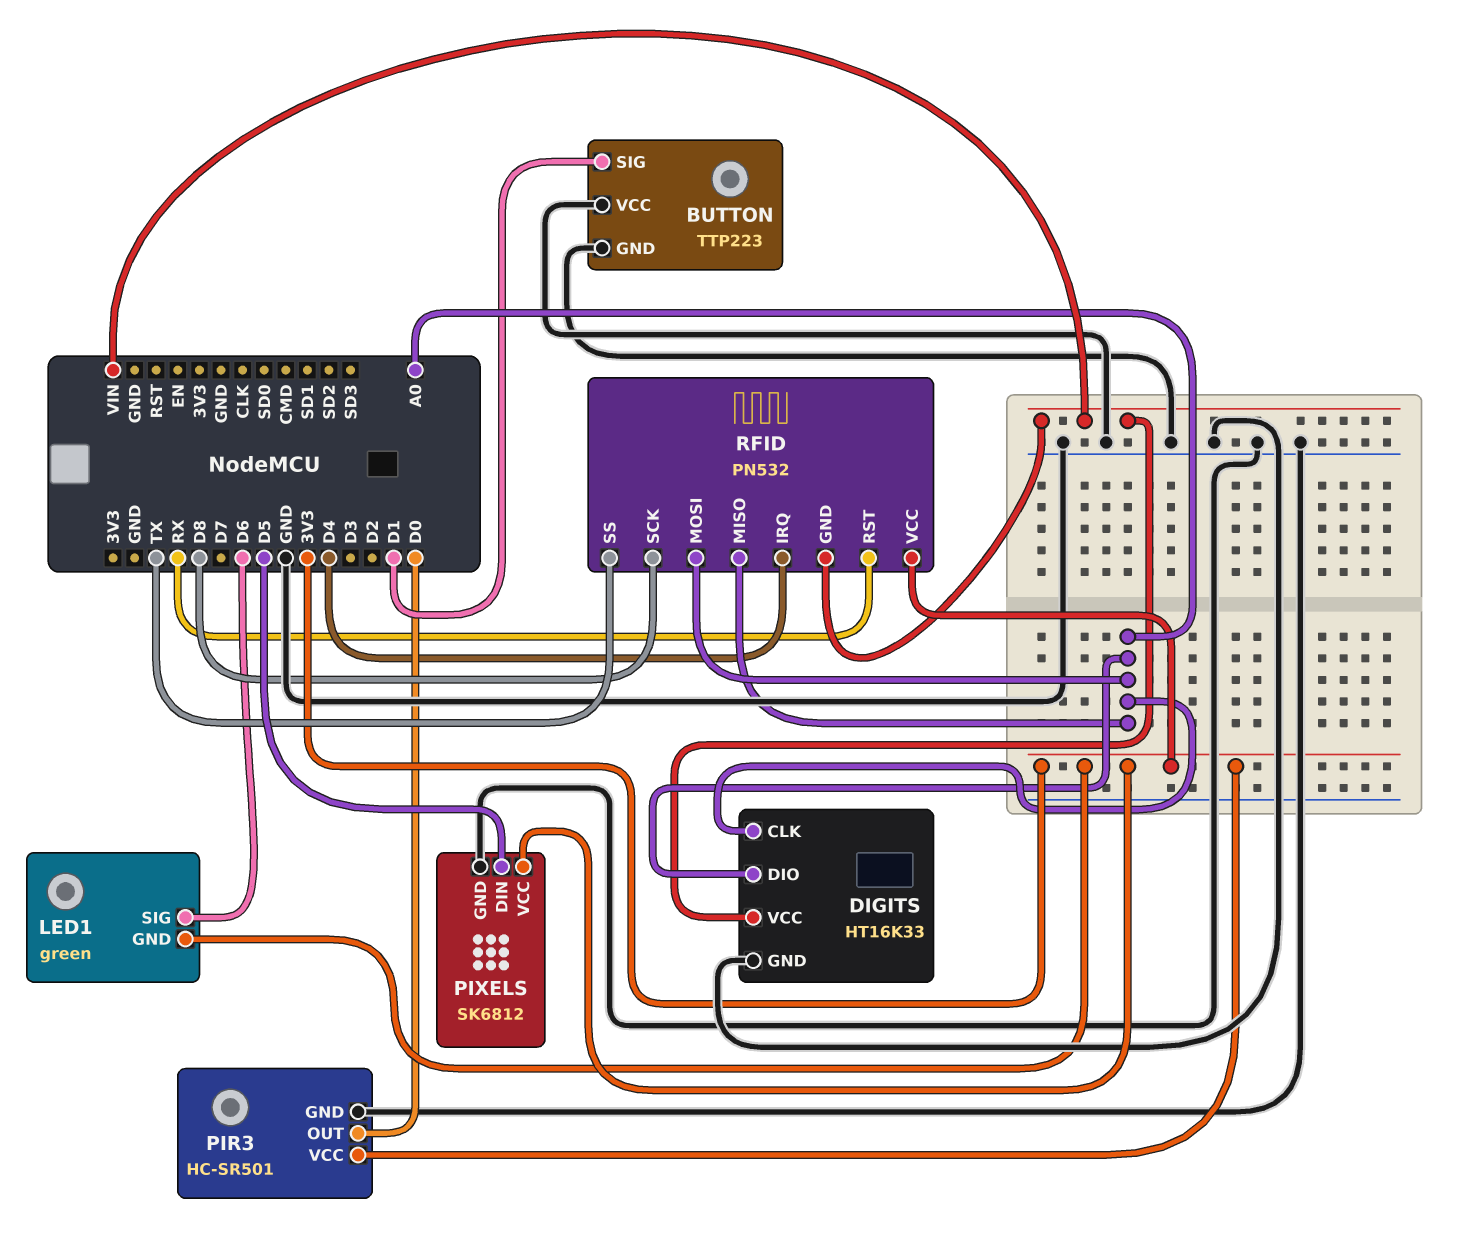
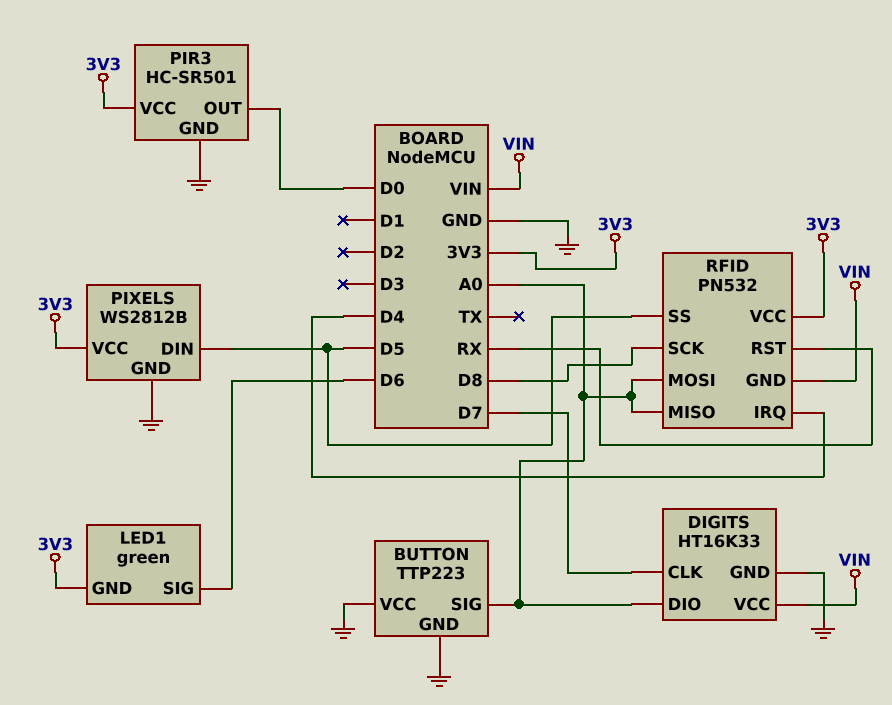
BUTTON pin SIG: D1 -> A0
DIGITS pin CLK: A0 -> D7
PIXELS: SK6812 -> WS2812B
RFID pin SS: TX -> D5

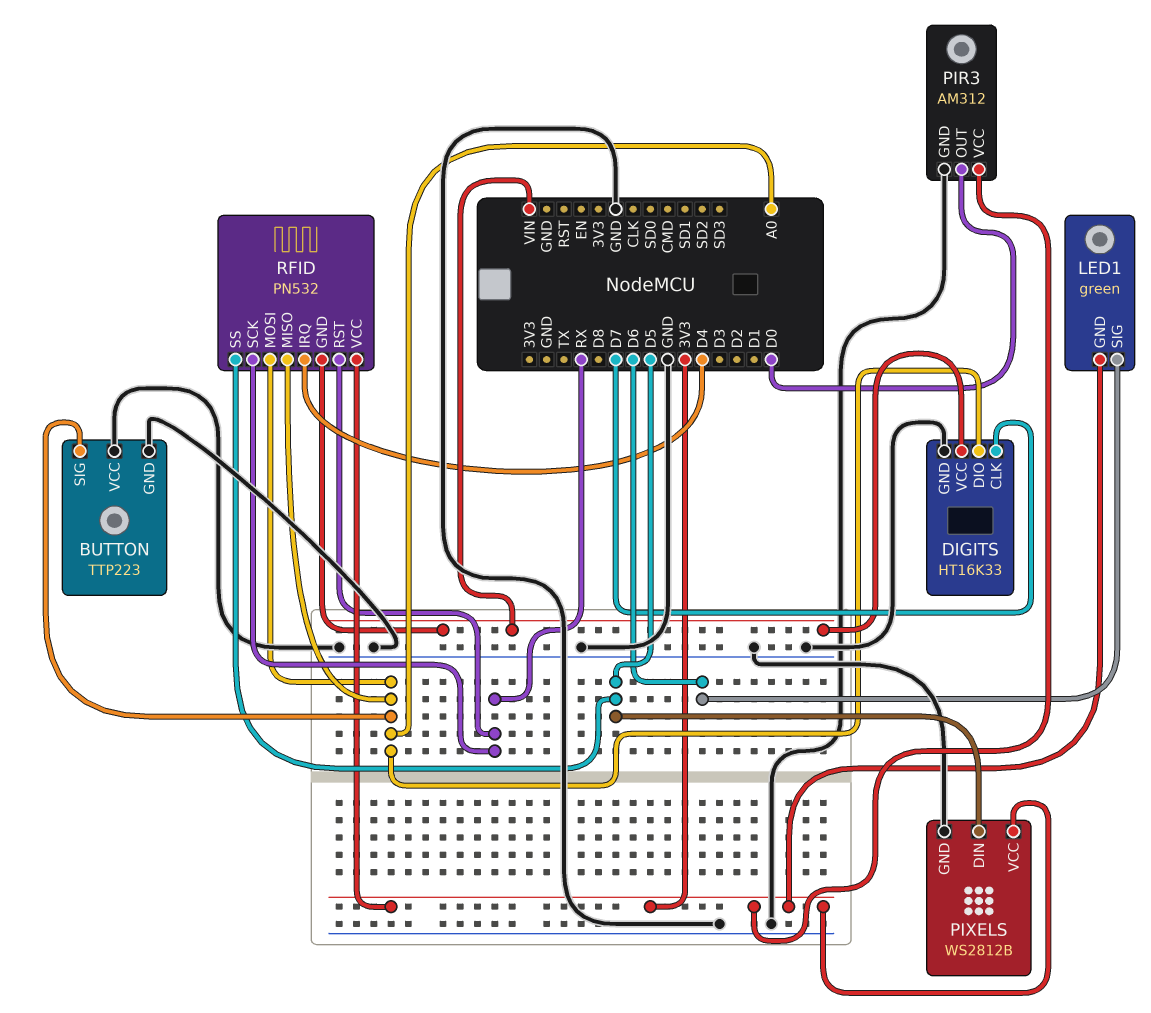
PIR3: HC-SR501 -> AM312
RFID pin SCK: D8 -> RX

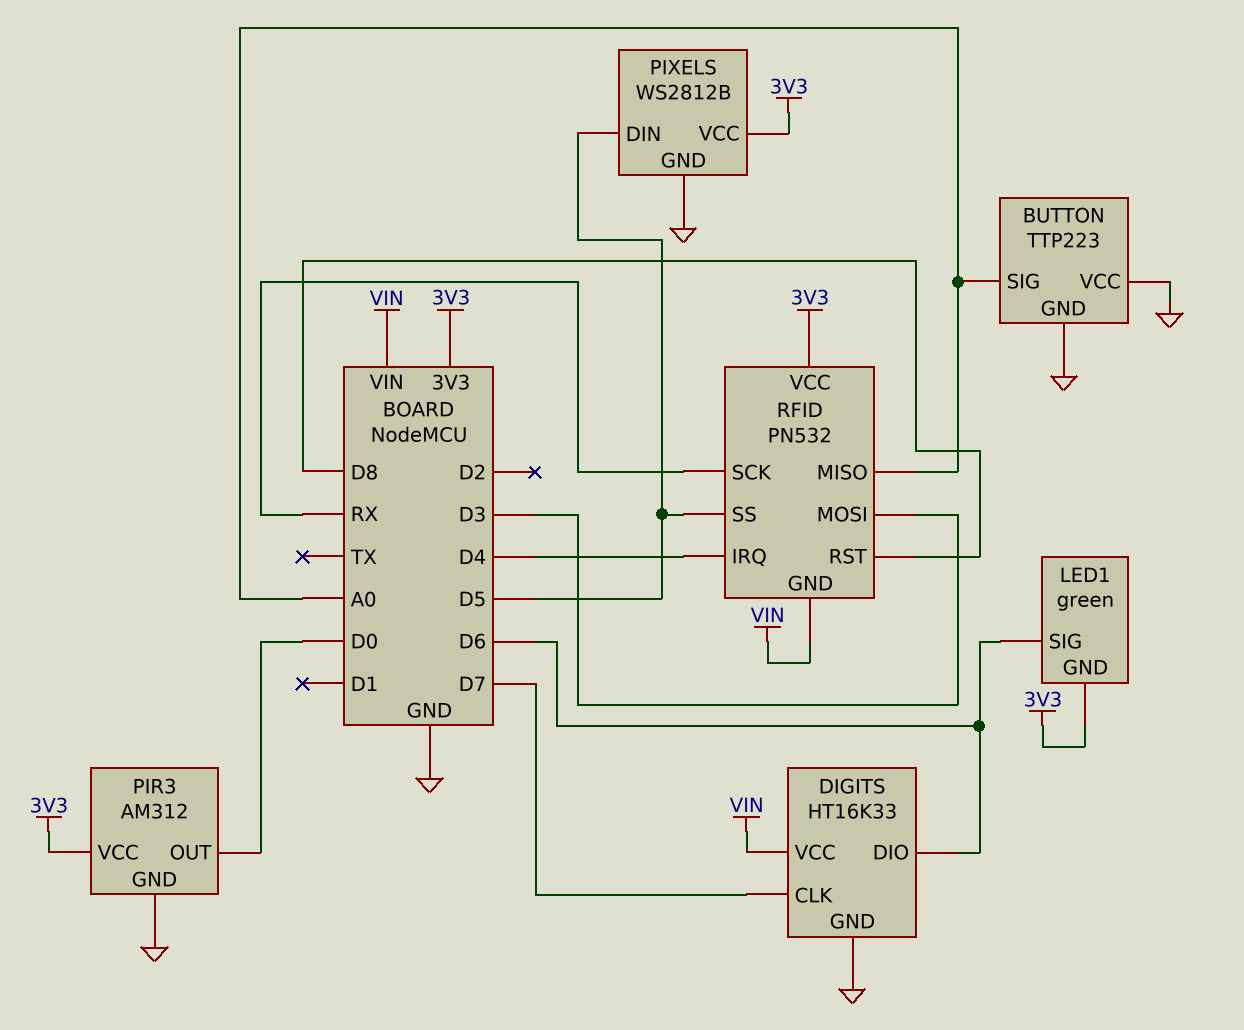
DIGITS pin DIO: A0 -> D6
RFID pin MOSI: A0 -> D3
RFID pin RST: RX -> D8

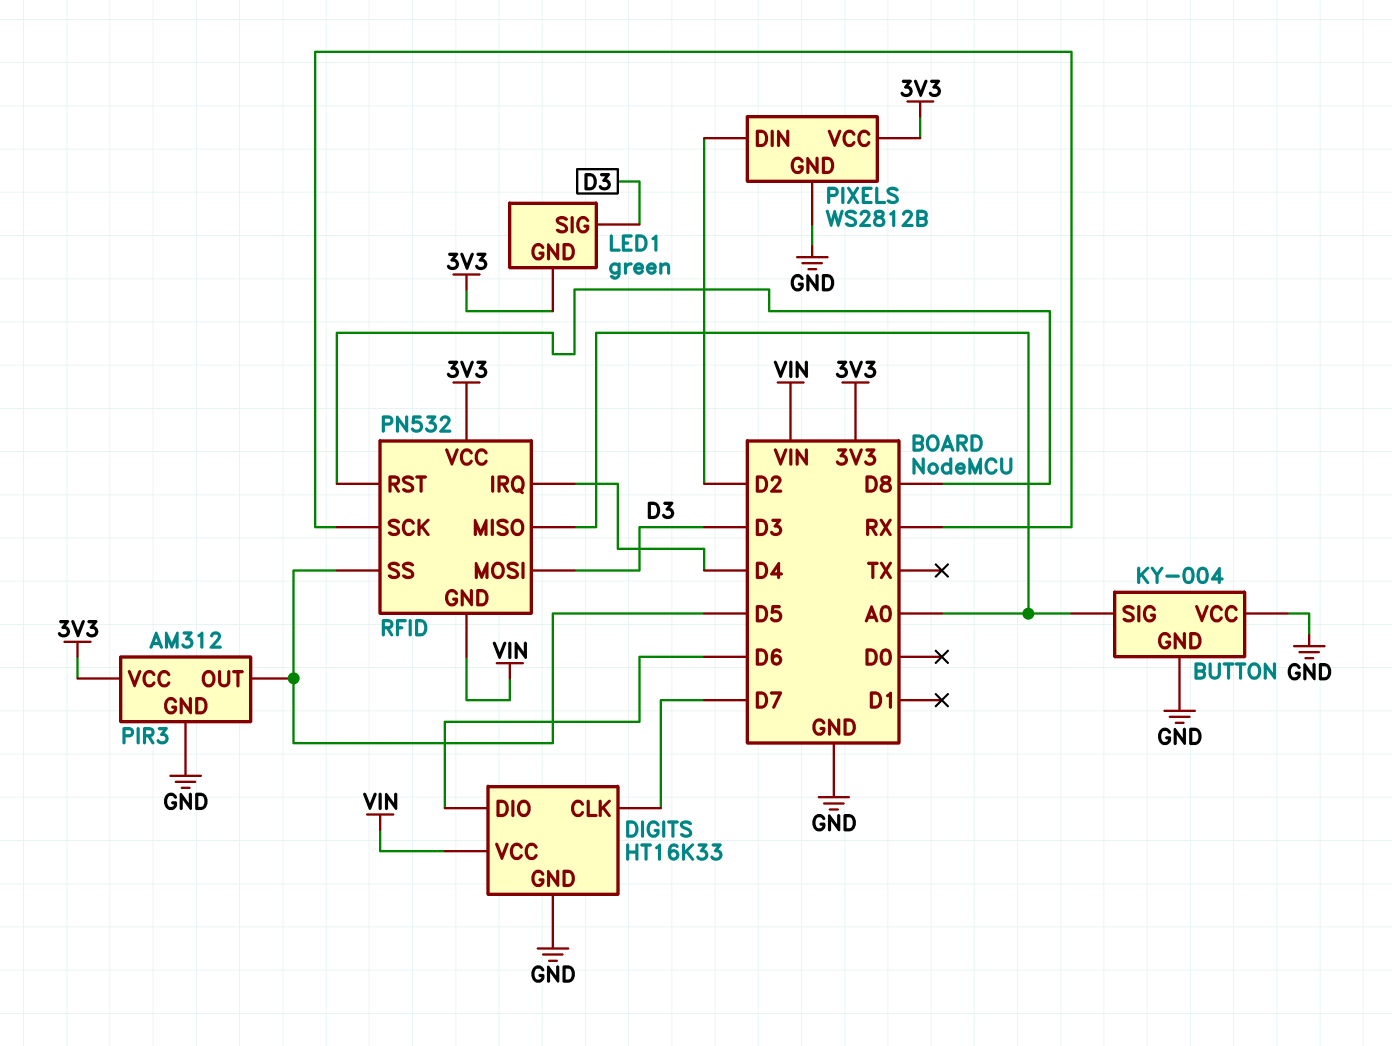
BUTTON: TTP223 -> KY-004
LED1 pin SIG: D6 -> D3
PIR3 pin OUT: D0 -> D5
PIXELS pin DIN: D5 -> D2

